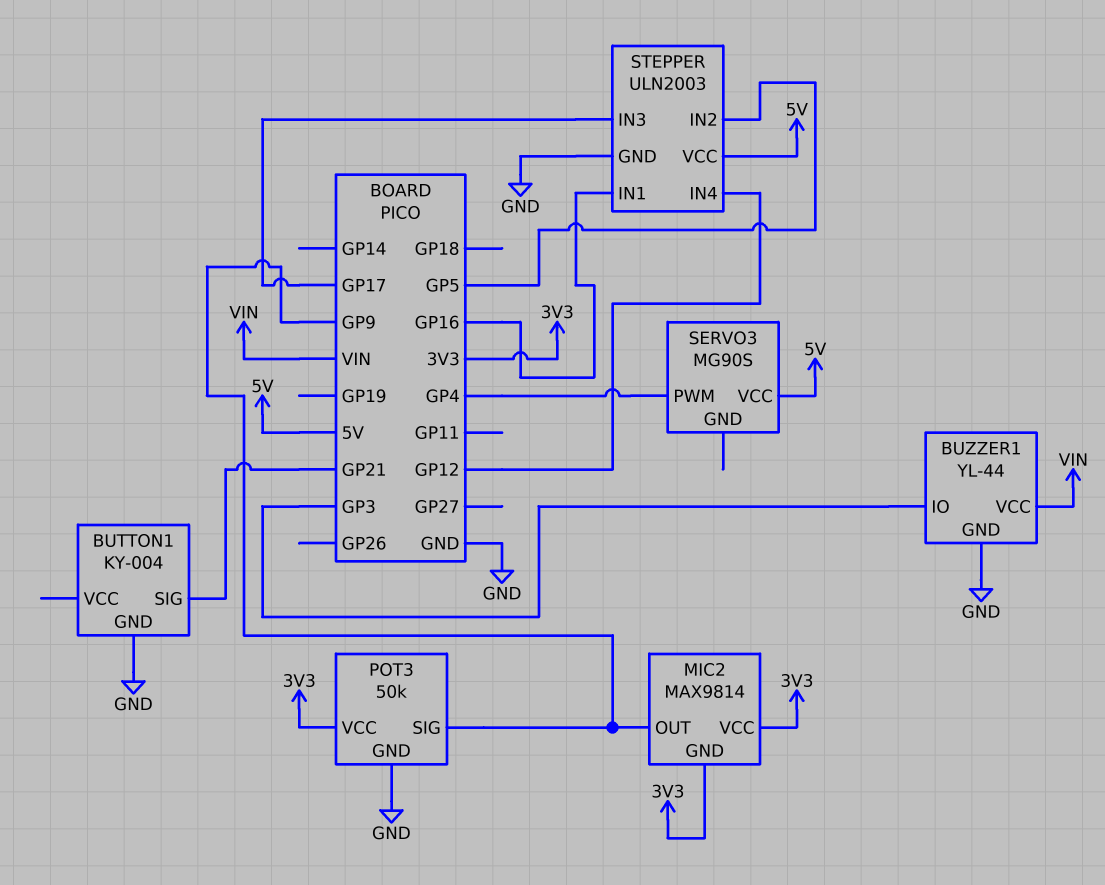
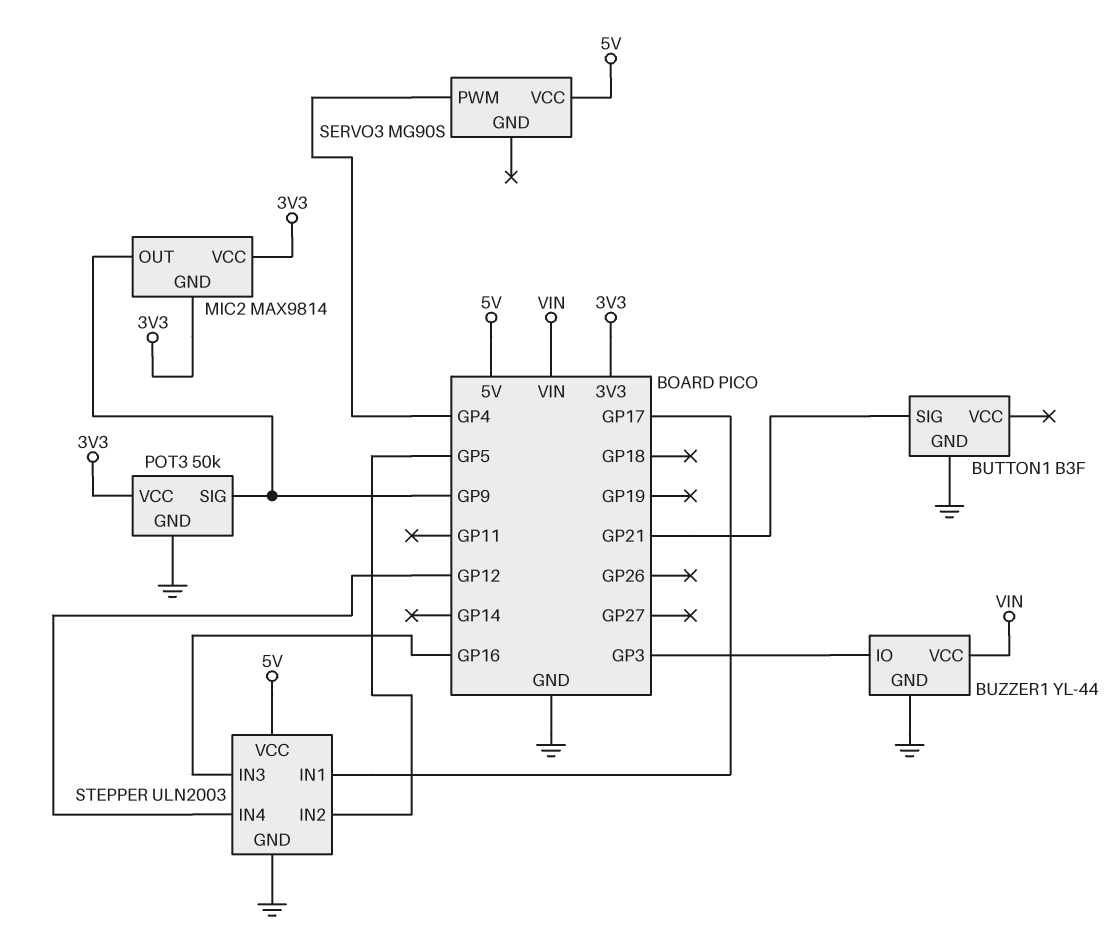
BUTTON1: KY-004 -> B3F
STEPPER pin IN1: GP16 -> GP17
STEPPER pin IN3: GP17 -> GP16

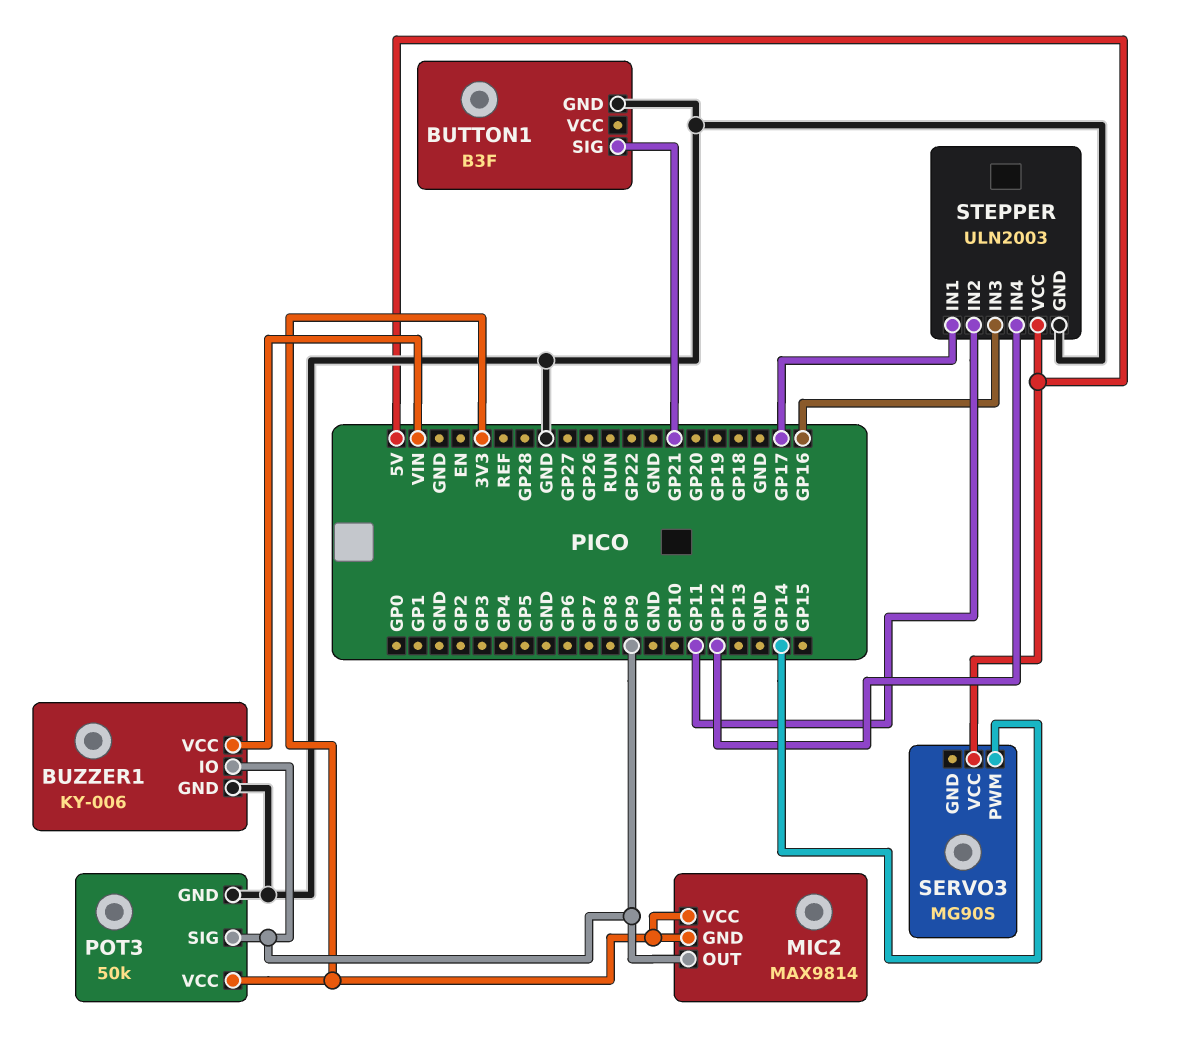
BUZZER1: YL-44 -> KY-006
BUZZER1 pin IO: GP3 -> GP9
SERVO3 pin PWM: GP4 -> GP14
STEPPER pin IN2: GP5 -> GP11

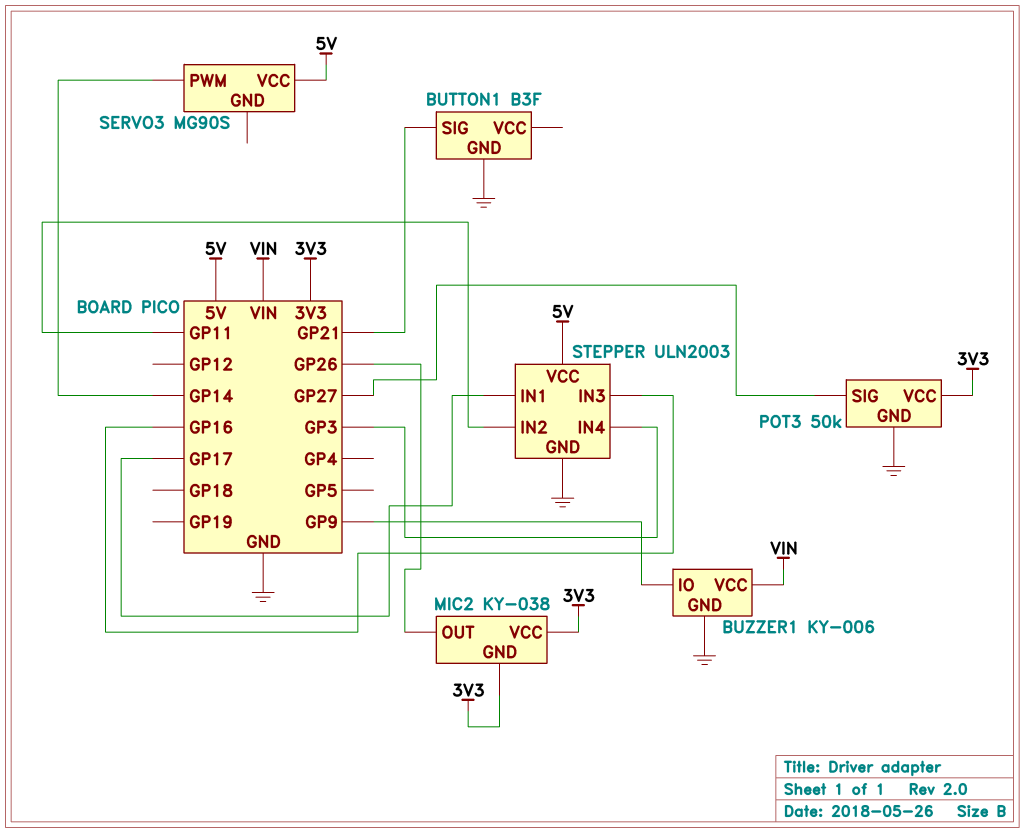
MIC2: MAX9814 -> KY-038
MIC2 pin OUT: GP9 -> GP26
POT3 pin SIG: GP9 -> GP27
STEPPER pin IN4: GP12 -> GP3

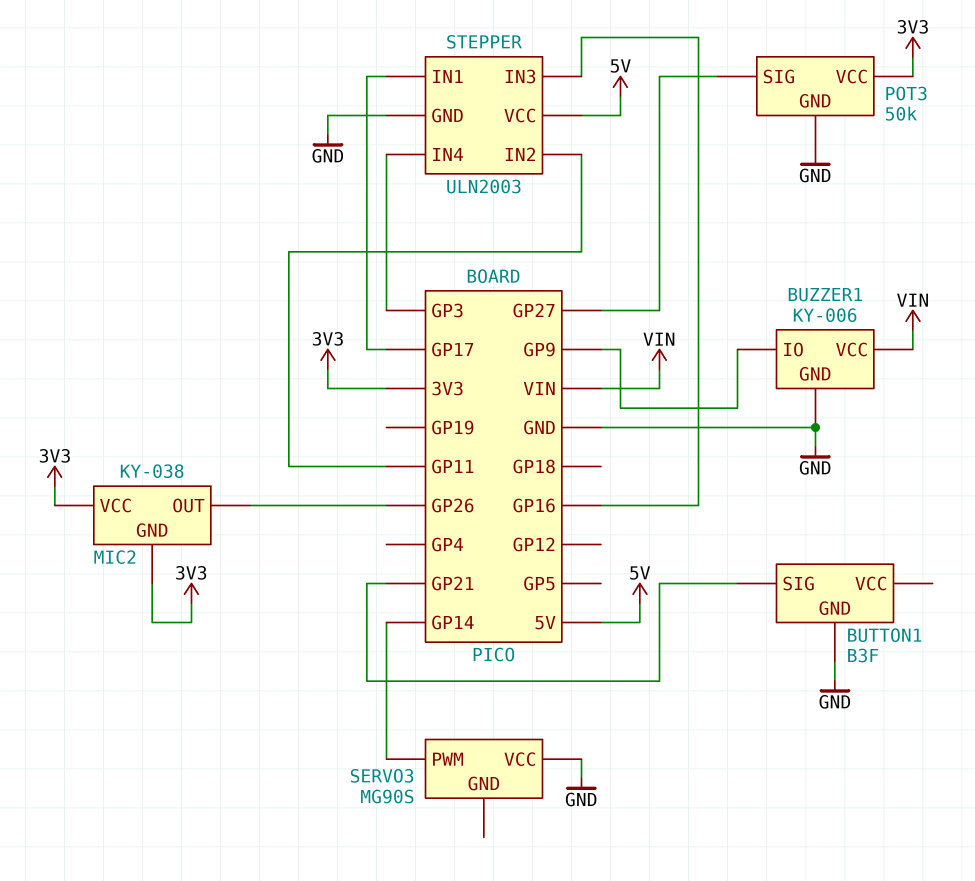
SERVO3 pin VCC: 5V -> GND

